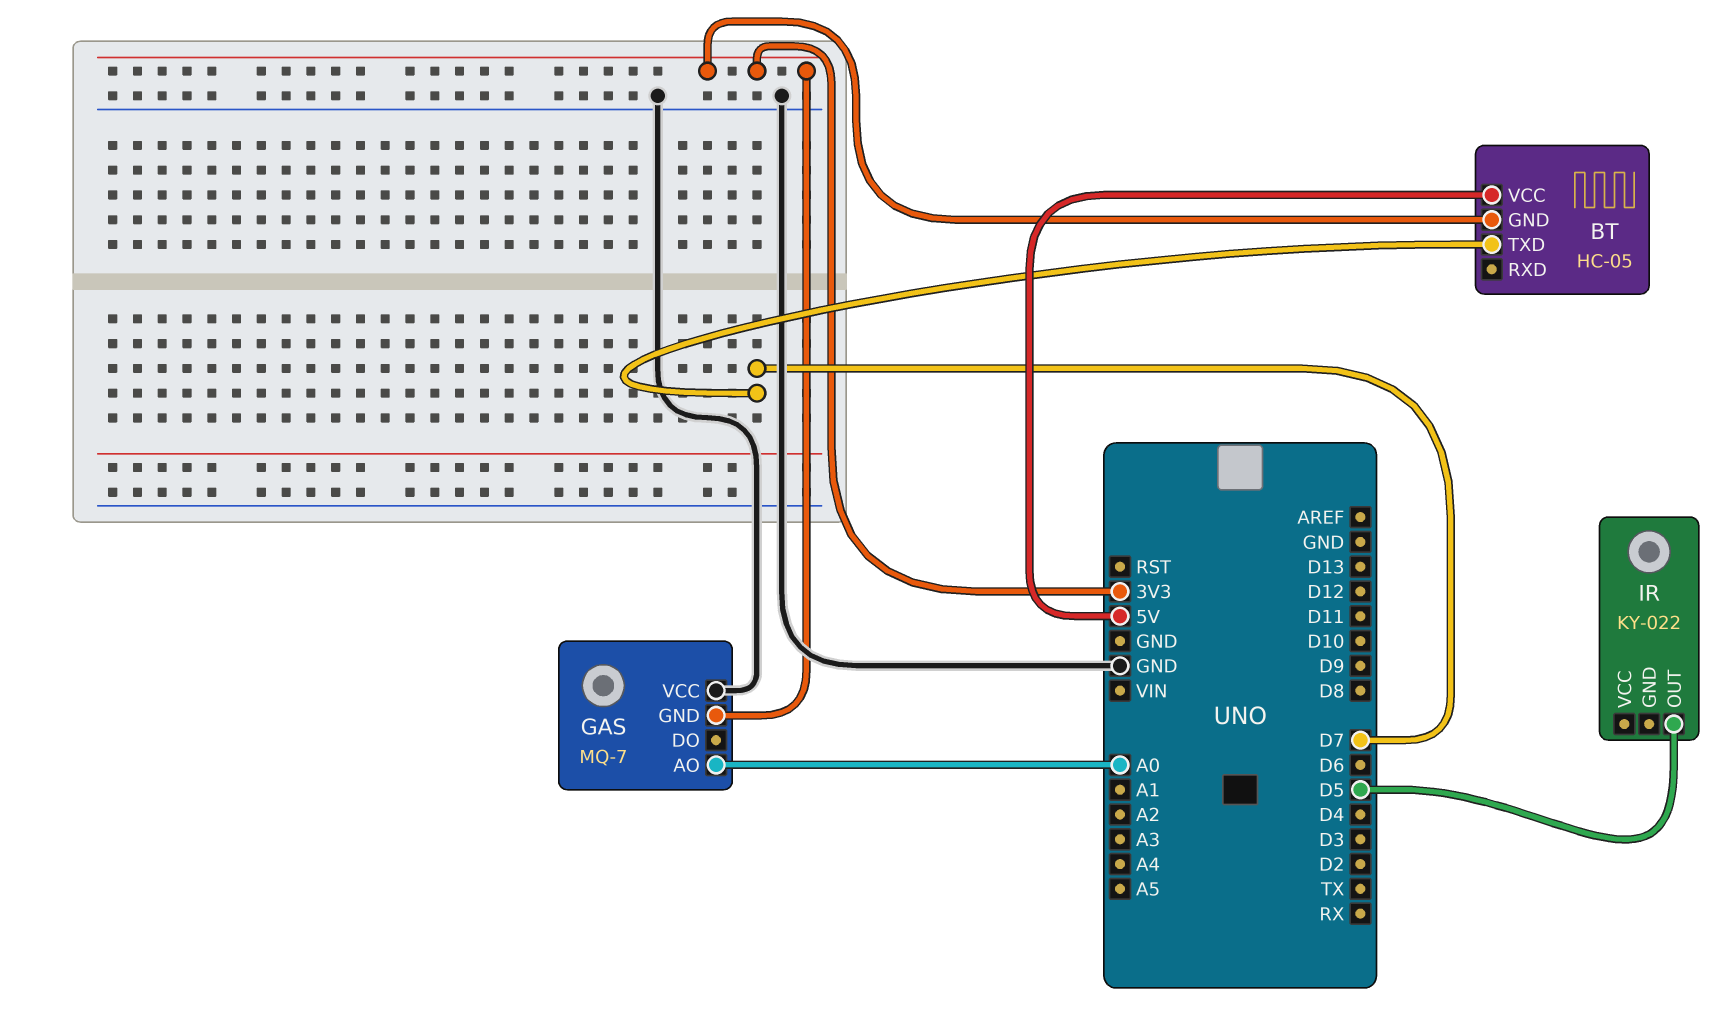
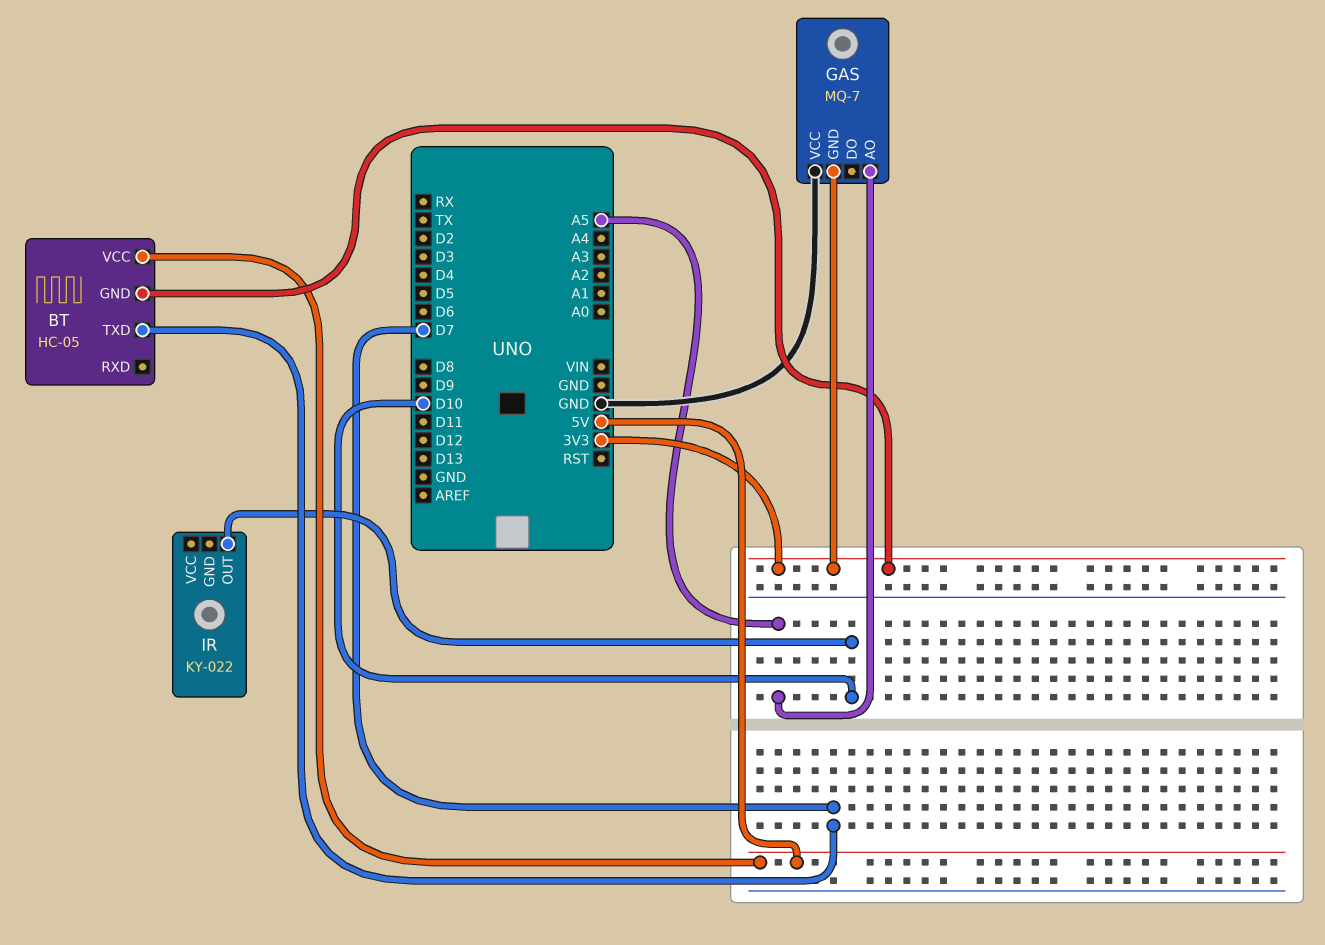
GAS pin AO: A0 -> A5
IR pin OUT: D5 -> D10

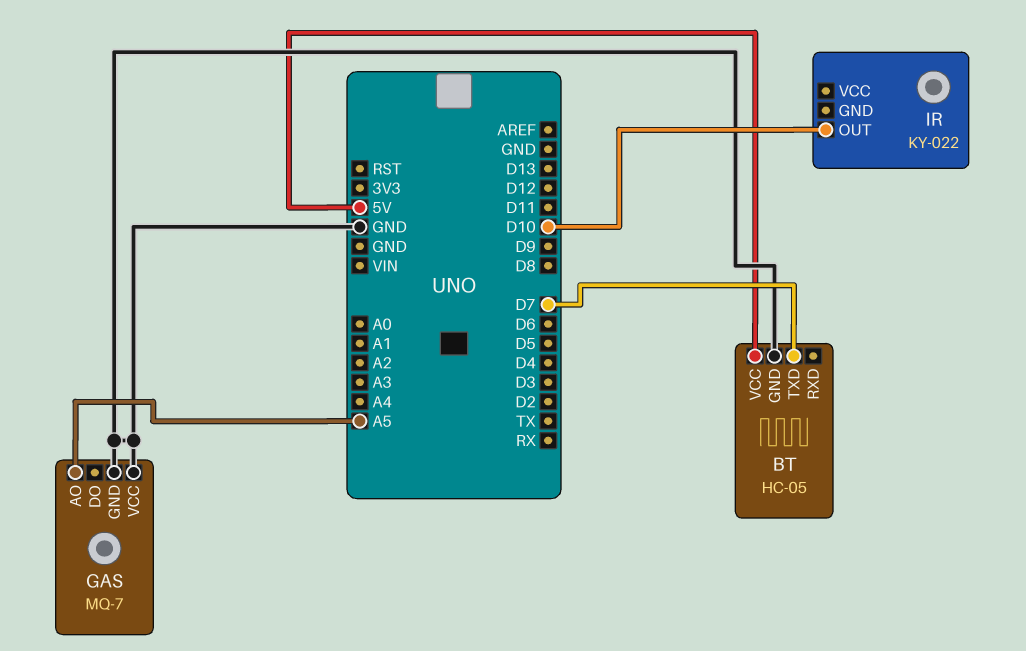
BT pin GND: 3V3 -> GND
GAS pin GND: 3V3 -> GND

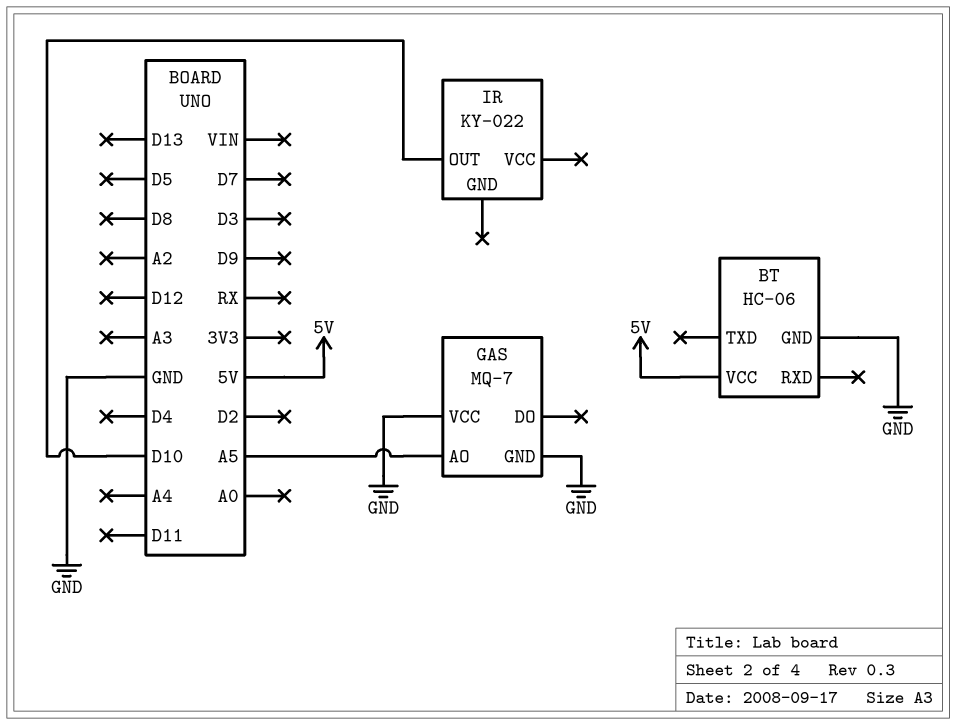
BT: HC-05 -> HC-06
BT pin TXD: D7 -> none

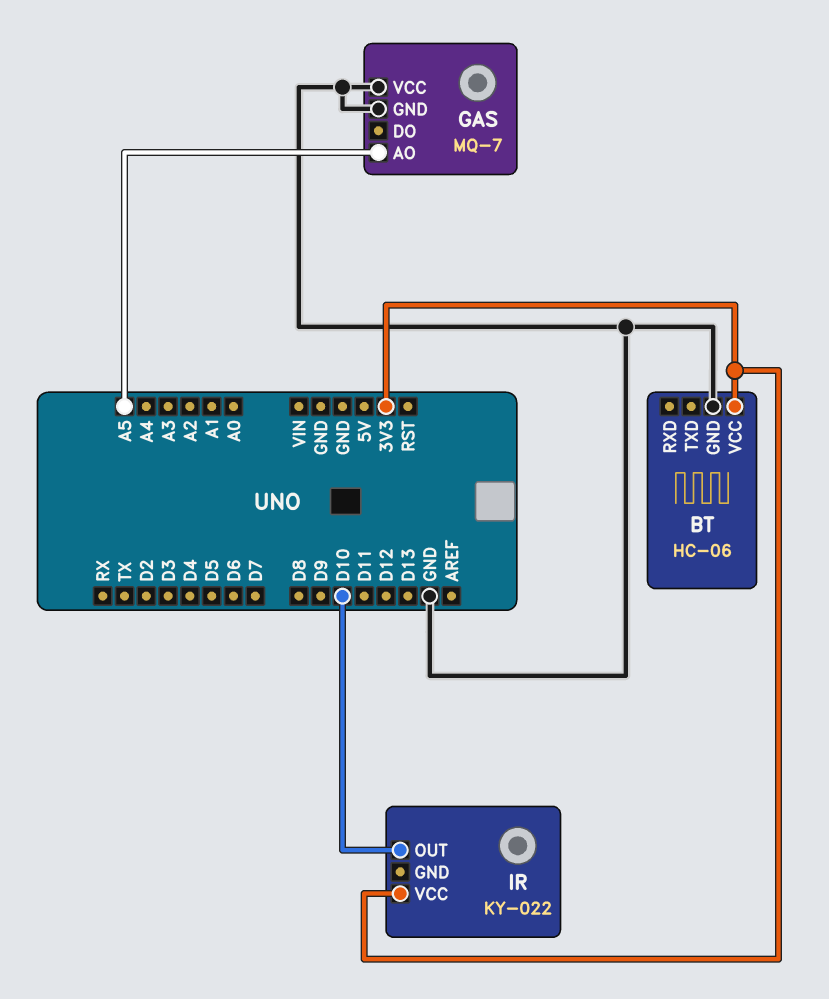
BT pin VCC: 5V -> 3V3
IR pin VCC: none -> 3V3

